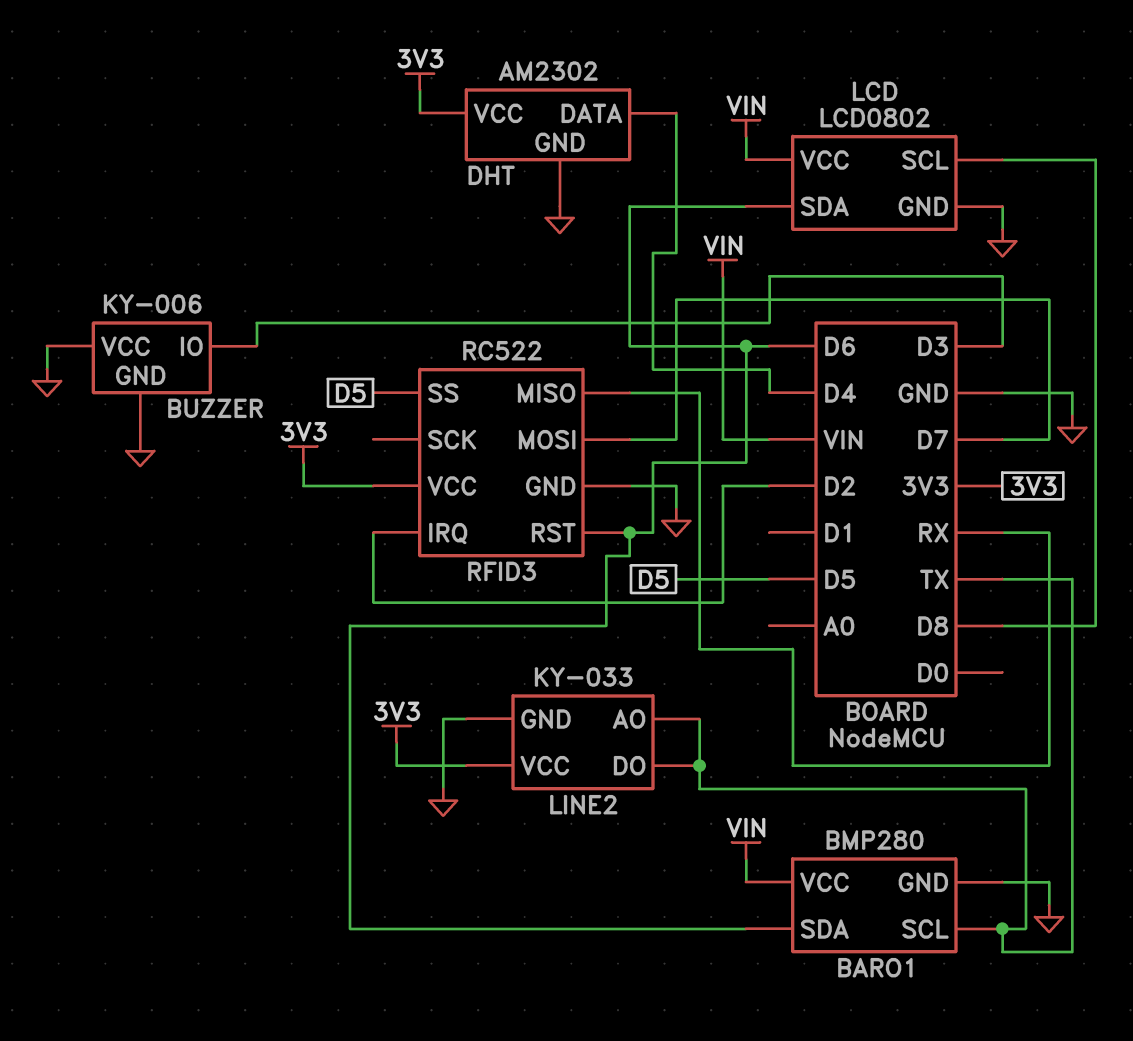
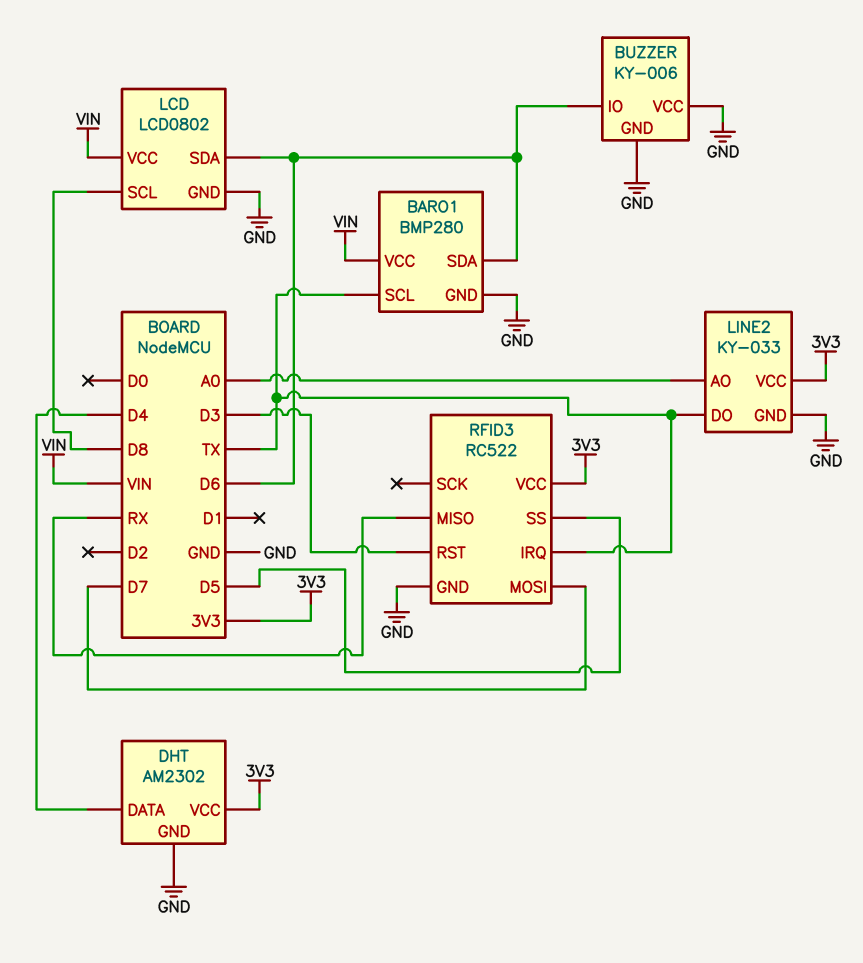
BUZZER pin IO: D3 -> D6
LINE2 pin AO: TX -> A0
RFID3 pin IRQ: D2 -> TX
RFID3 pin RST: D6 -> D3

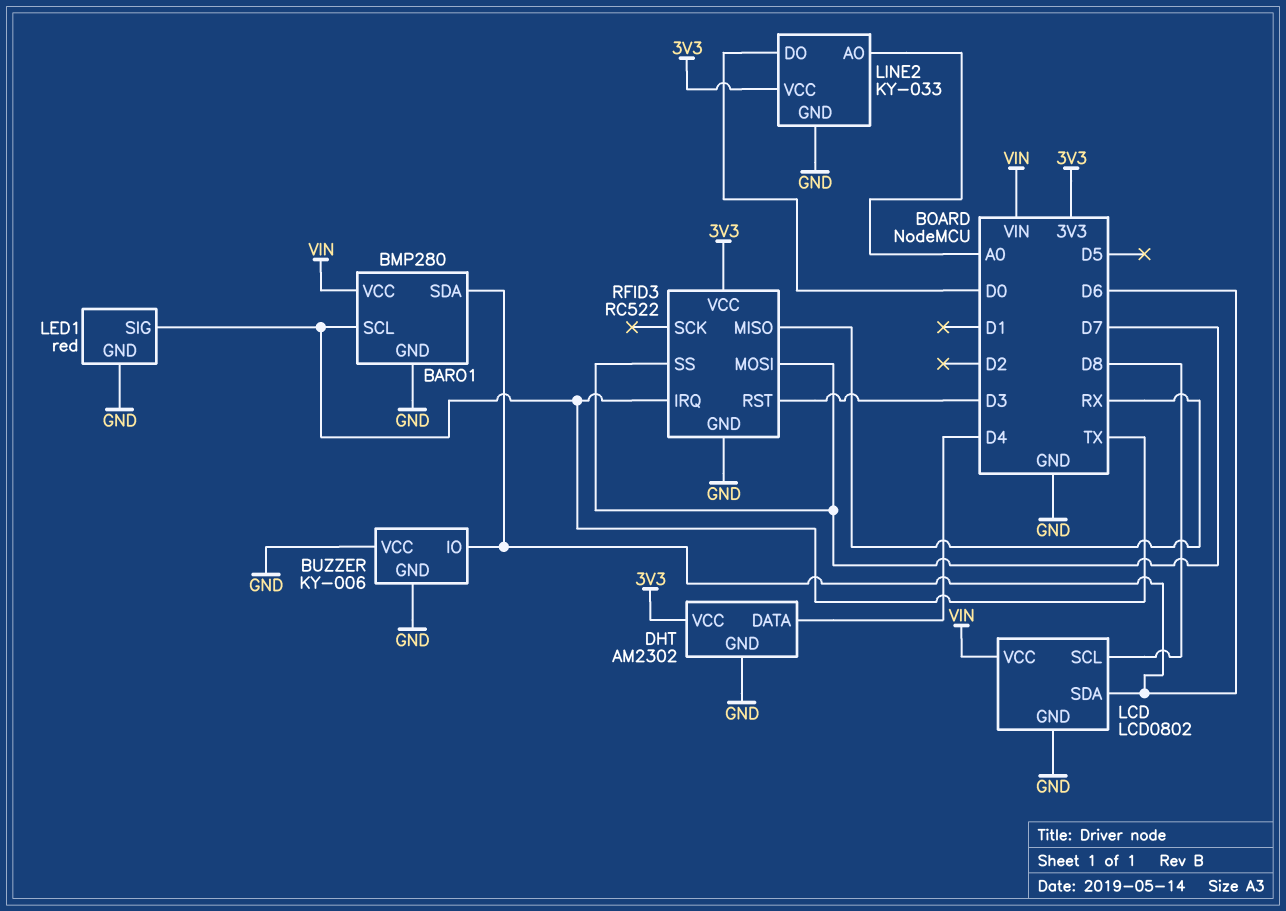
LED1: none -> red
LED1 pin GND: none -> GND
LED1 pin SIG: none -> TX
LINE2 pin DO: TX -> D0
RFID3 pin SS: D5 -> D7

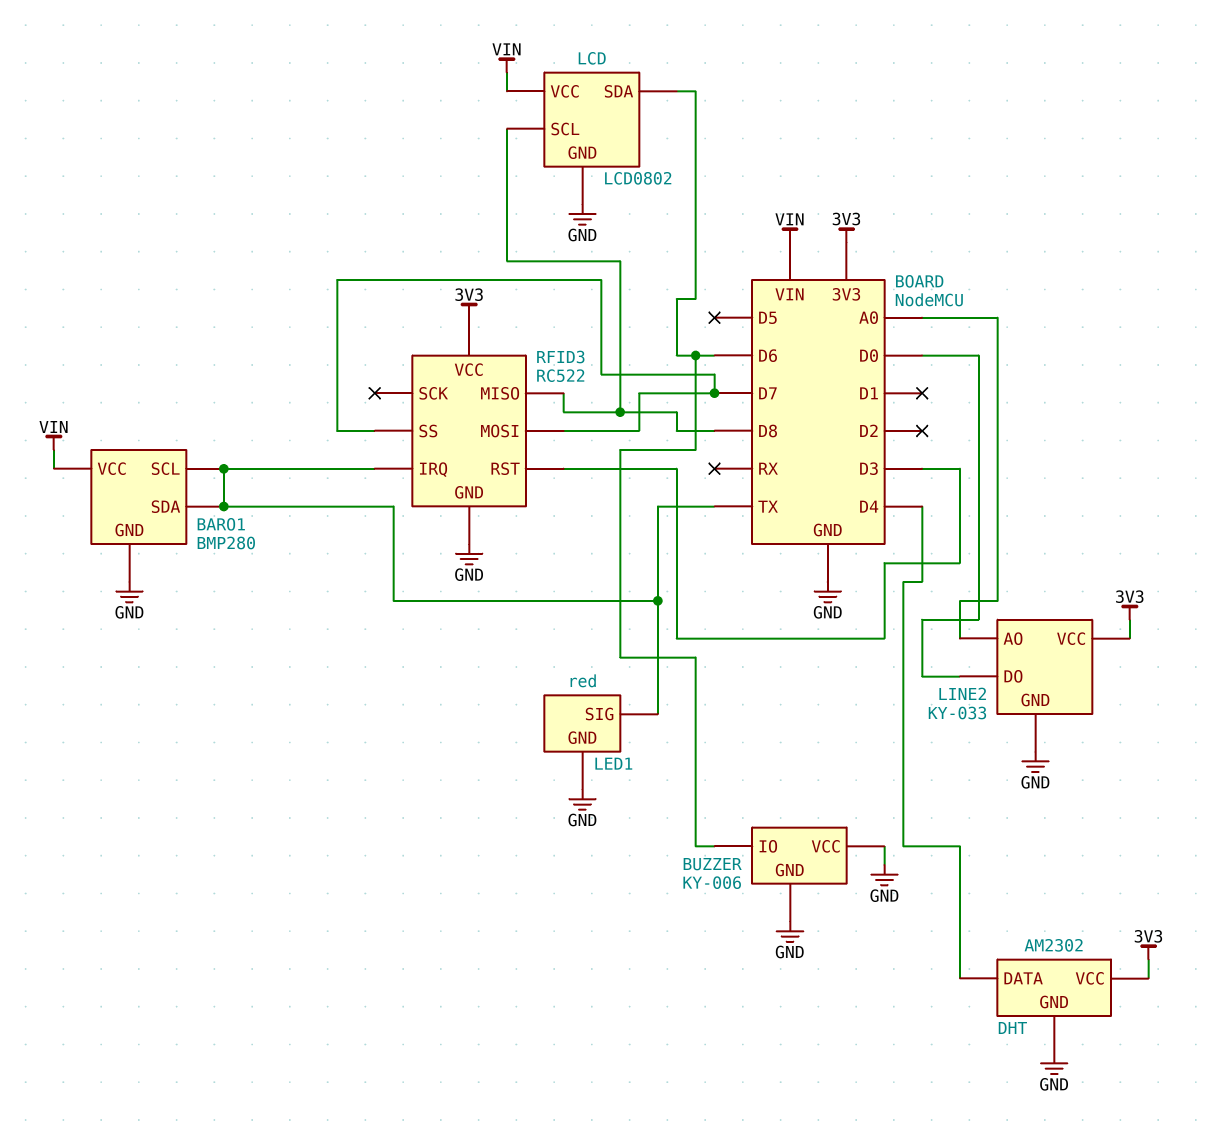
BARO1 pin SDA: D6 -> TX
RFID3 pin MISO: RX -> D8

